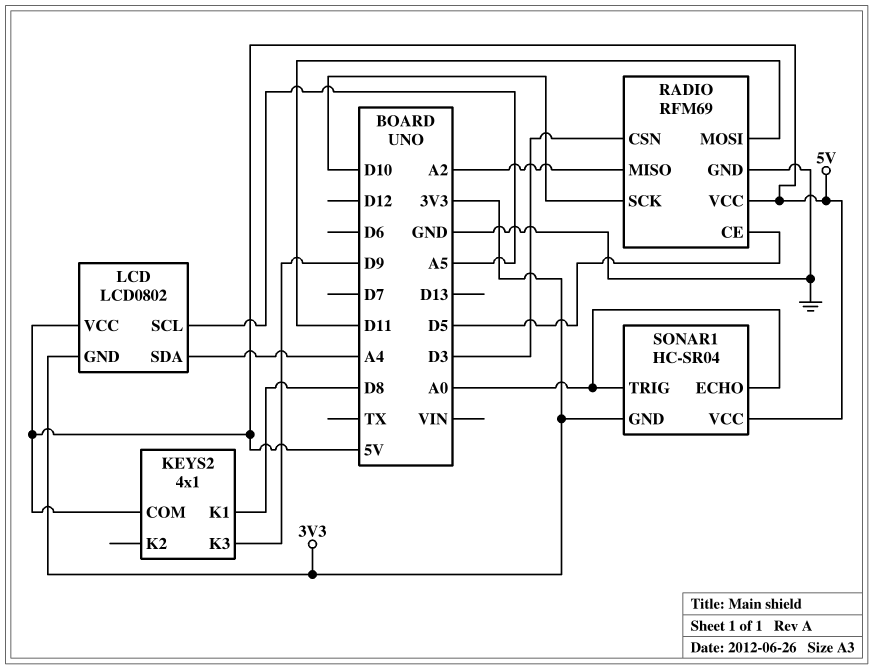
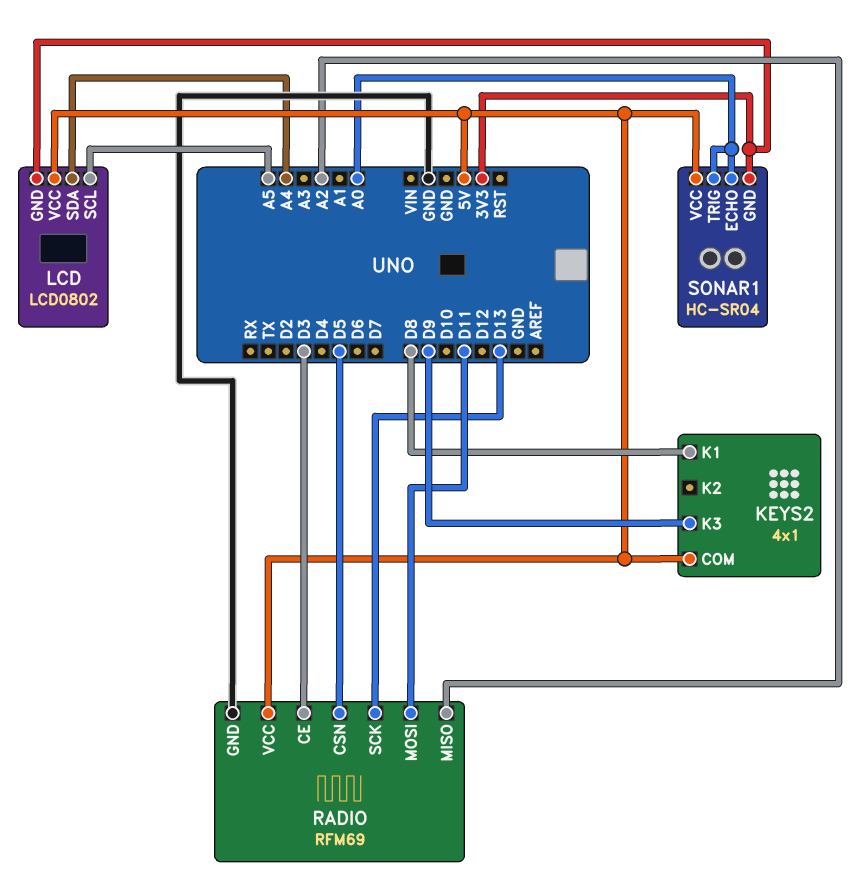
RADIO pin CE: D5 -> D3
RADIO pin CSN: D3 -> D5
RADIO pin SCK: D10 -> D13

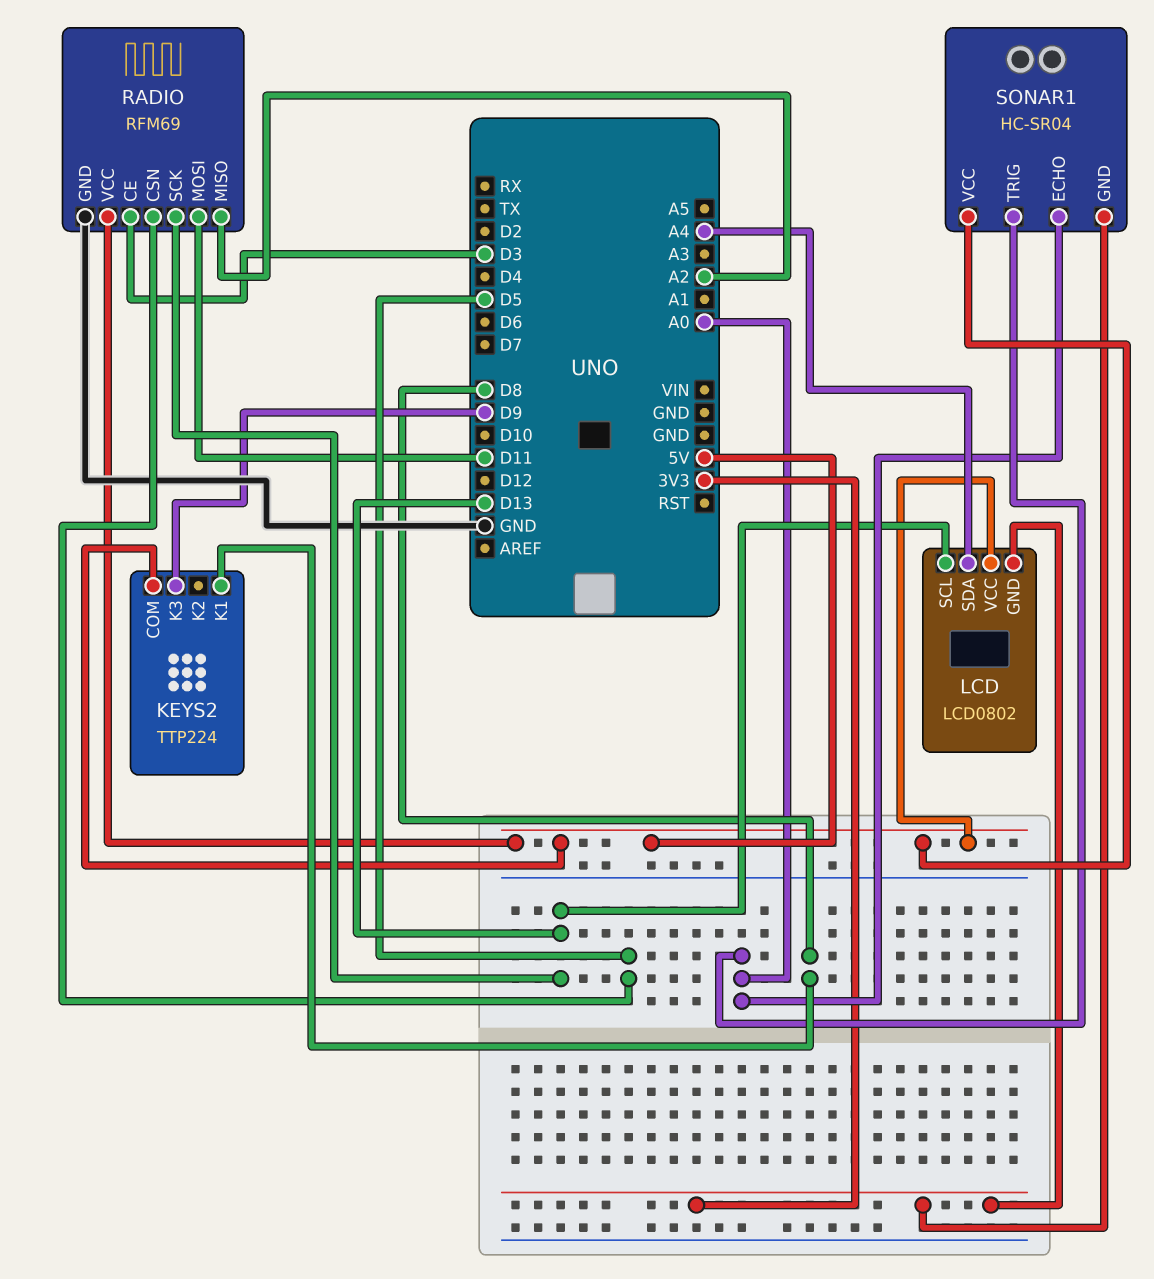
KEYS2: 4x1 -> TTP224
LCD pin SCL: A5 -> D13

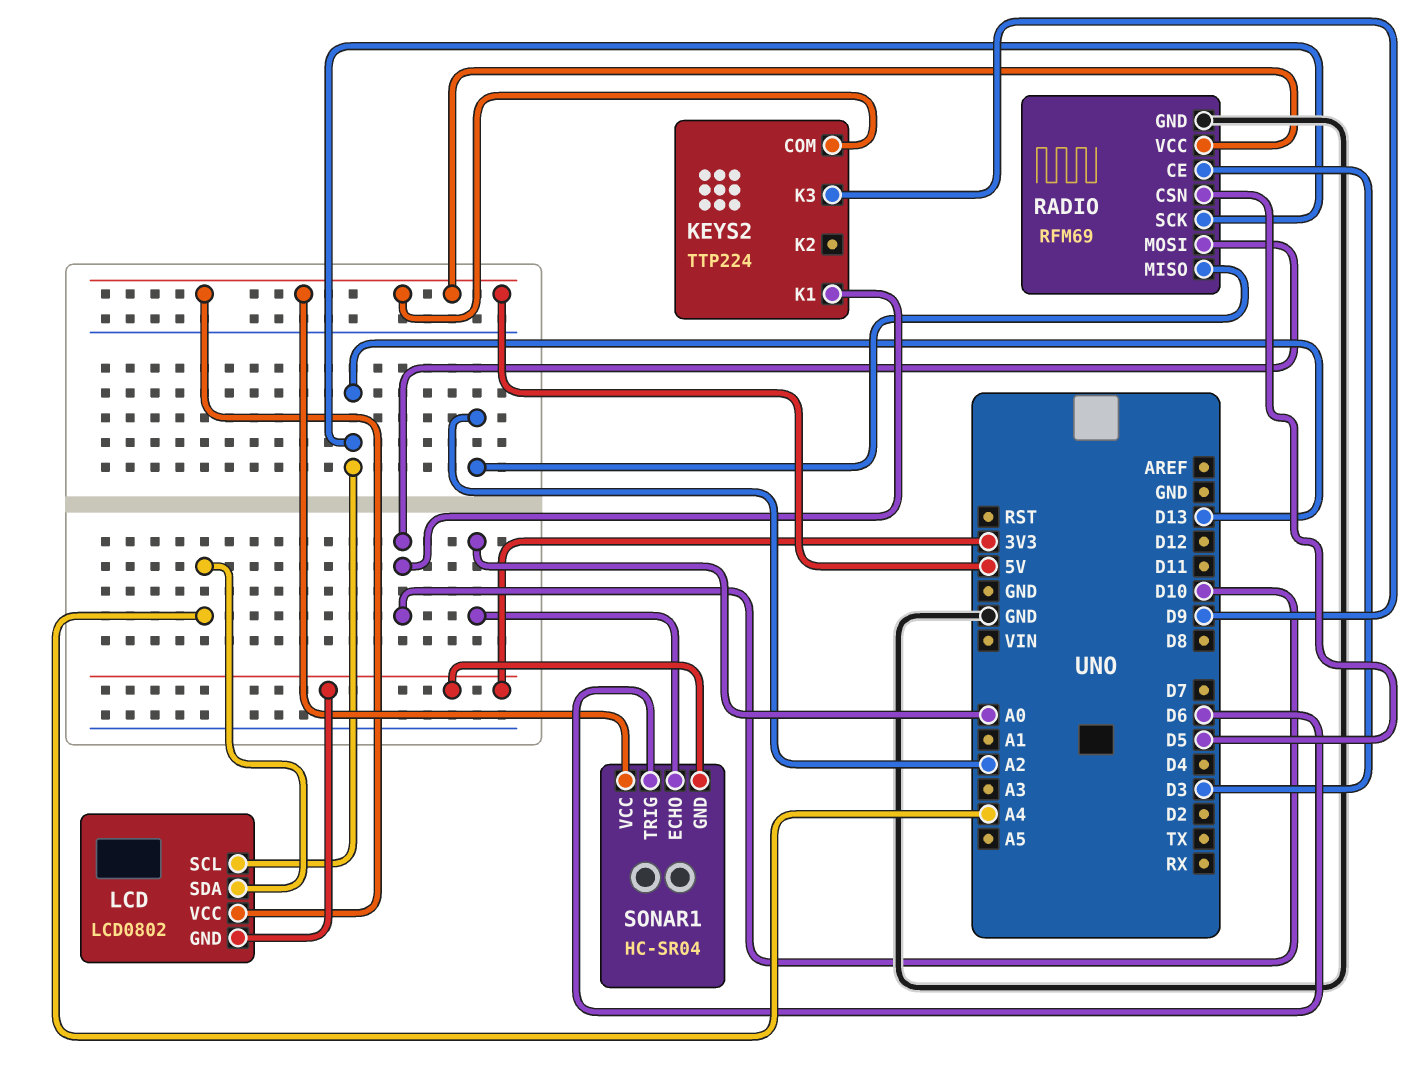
KEYS2 pin K1: D8 -> D10
RADIO pin MOSI: D11 -> D10
SONAR1 pin TRIG: A0 -> D6

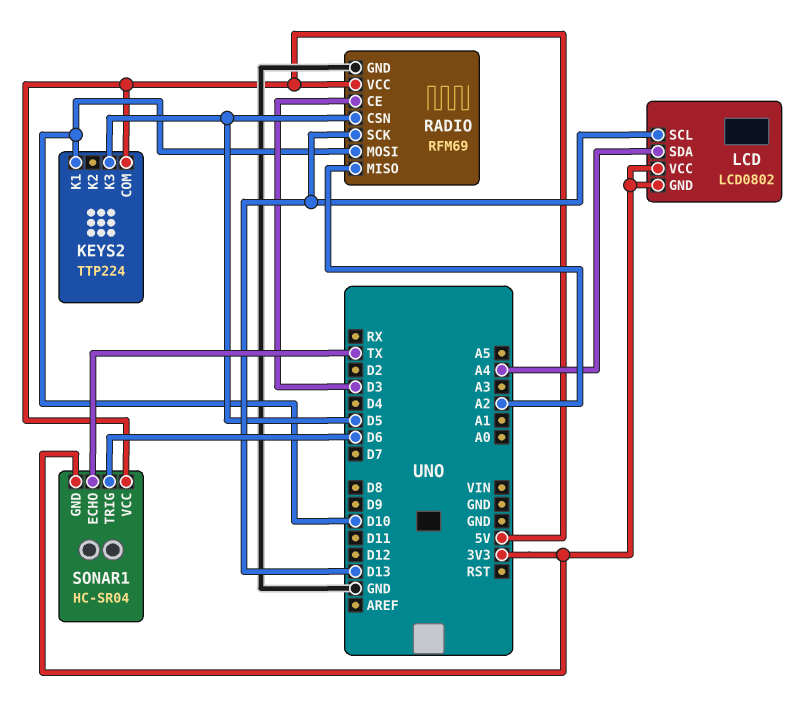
KEYS2 pin K3: D9 -> D5
LCD pin VCC: 5V -> 3V3
SONAR1 pin ECHO: A0 -> TX

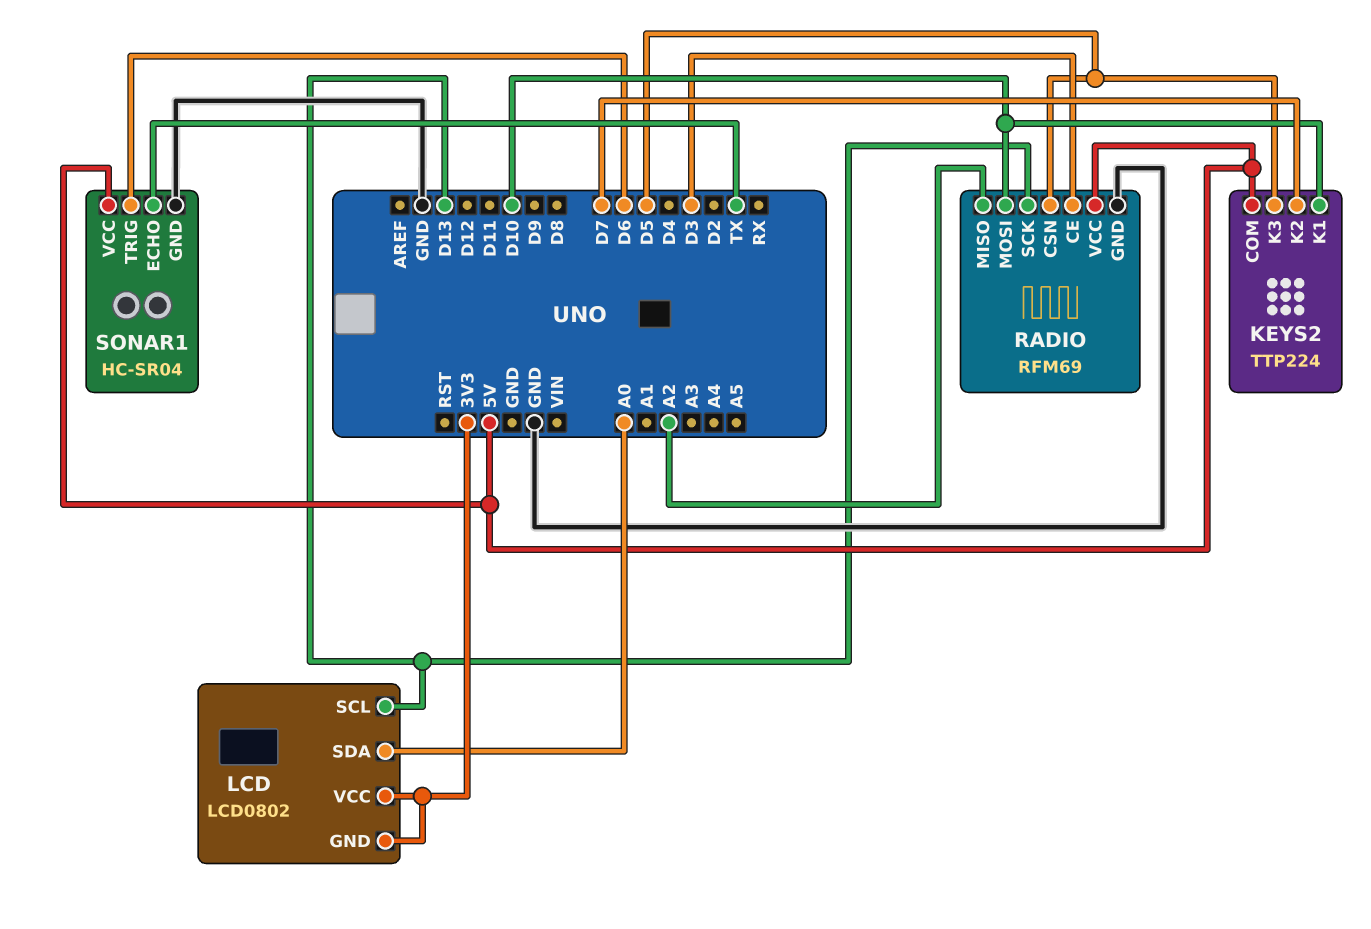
KEYS2 pin K2: none -> D7
LCD pin SDA: A4 -> A0
SONAR1 pin GND: 3V3 -> GND

